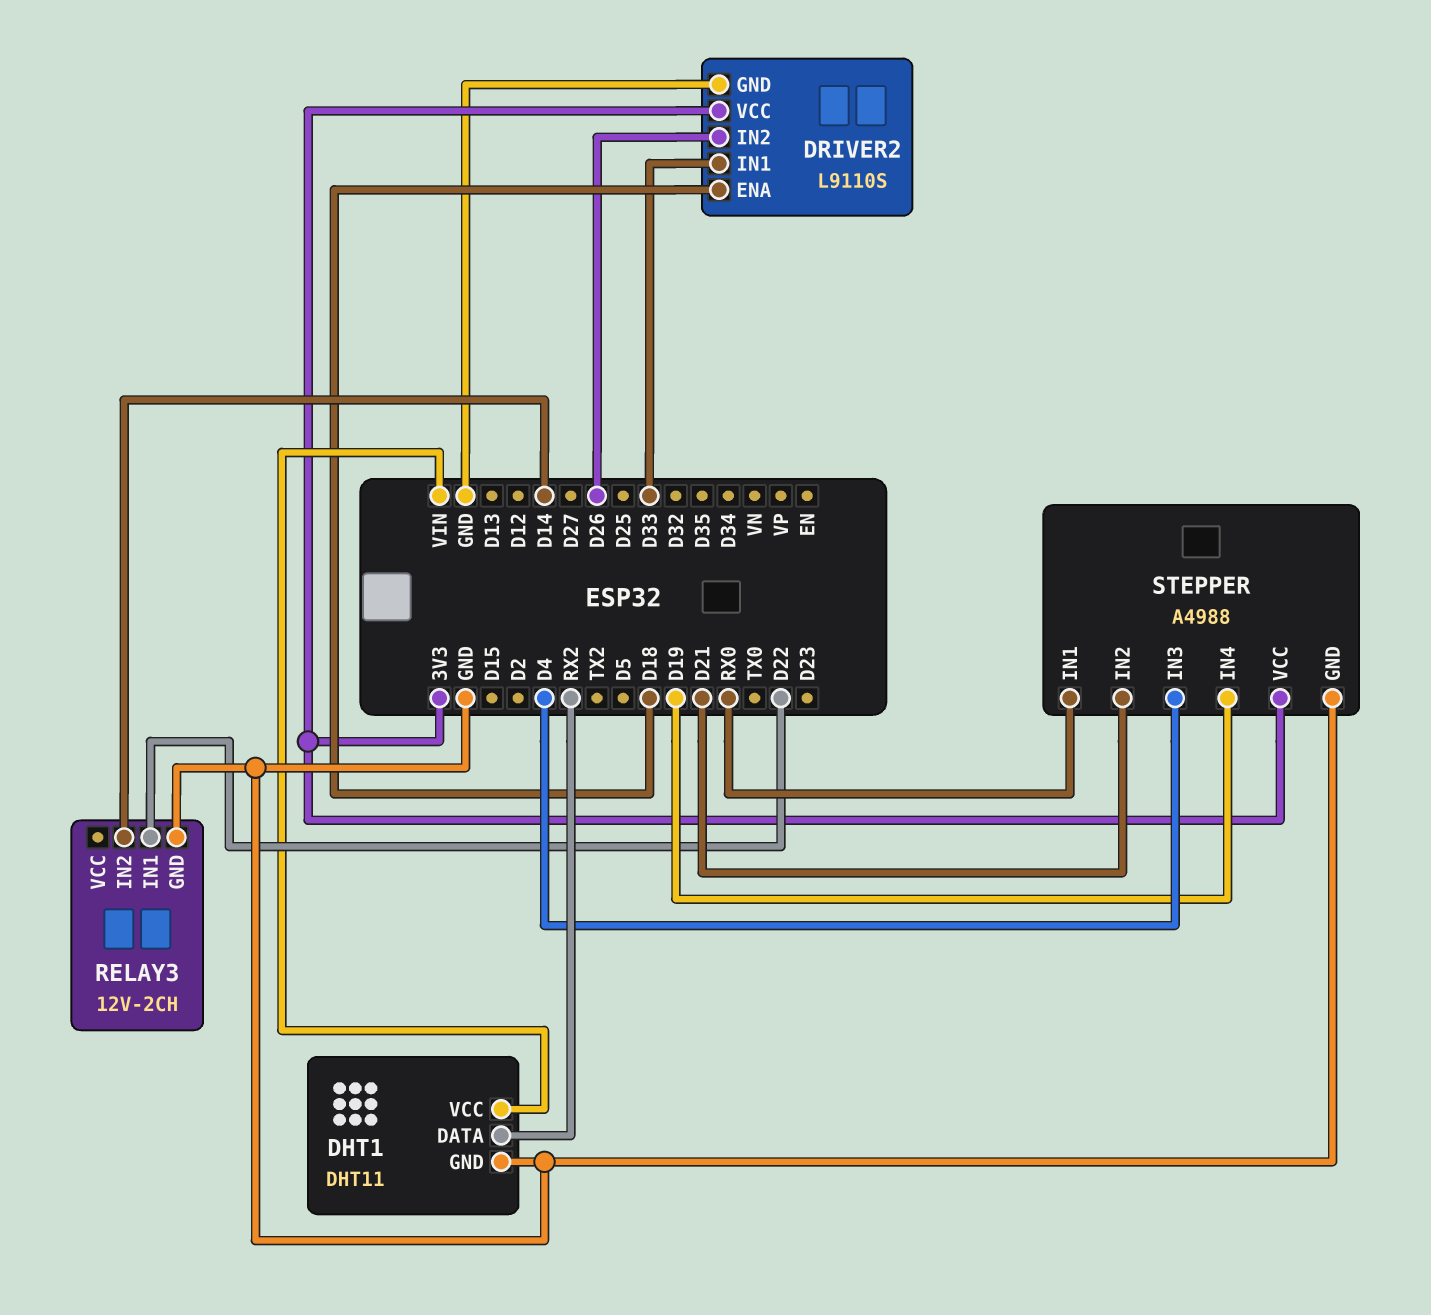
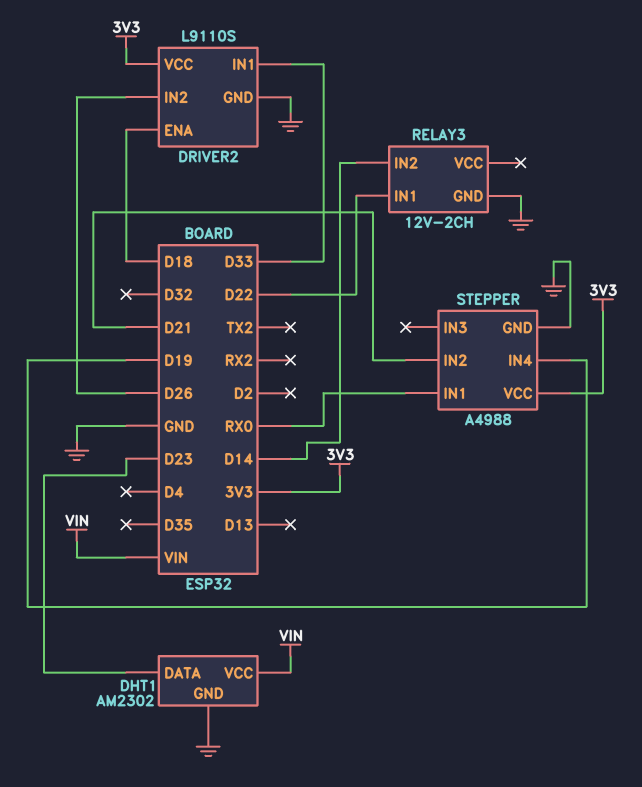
DHT1: DHT11 -> AM2302
DHT1 pin DATA: RX2 -> D23
STEPPER pin IN3: D4 -> none

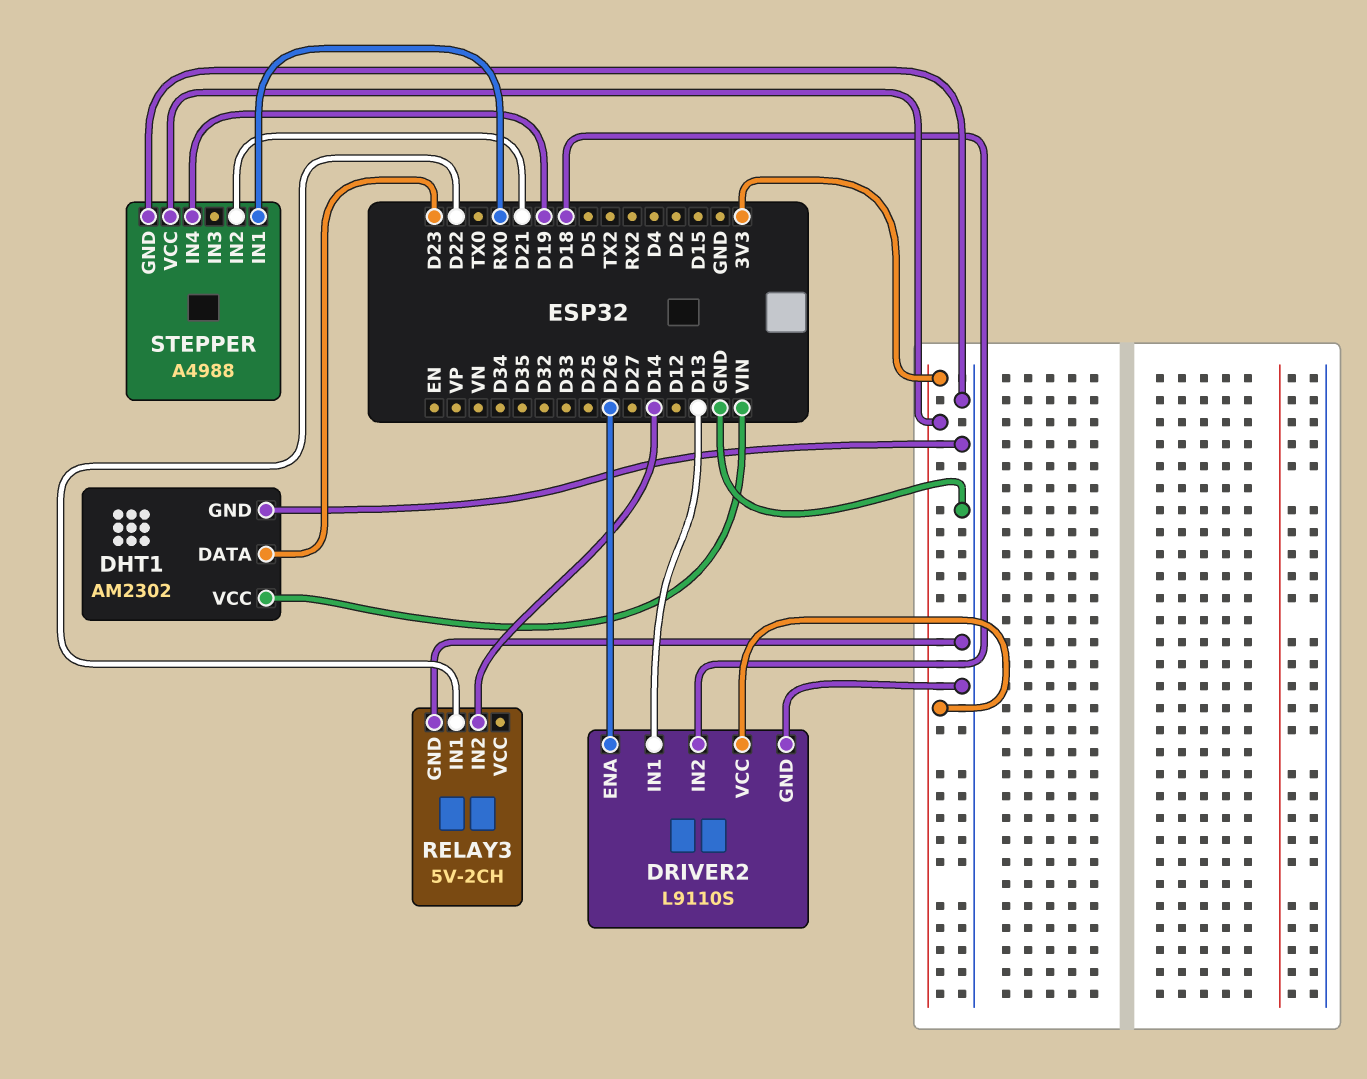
DRIVER2 pin ENA: D18 -> D26
DRIVER2 pin IN1: D33 -> D13
DRIVER2 pin IN2: D26 -> D18
RELAY3: 12V-2CH -> 5V-2CH

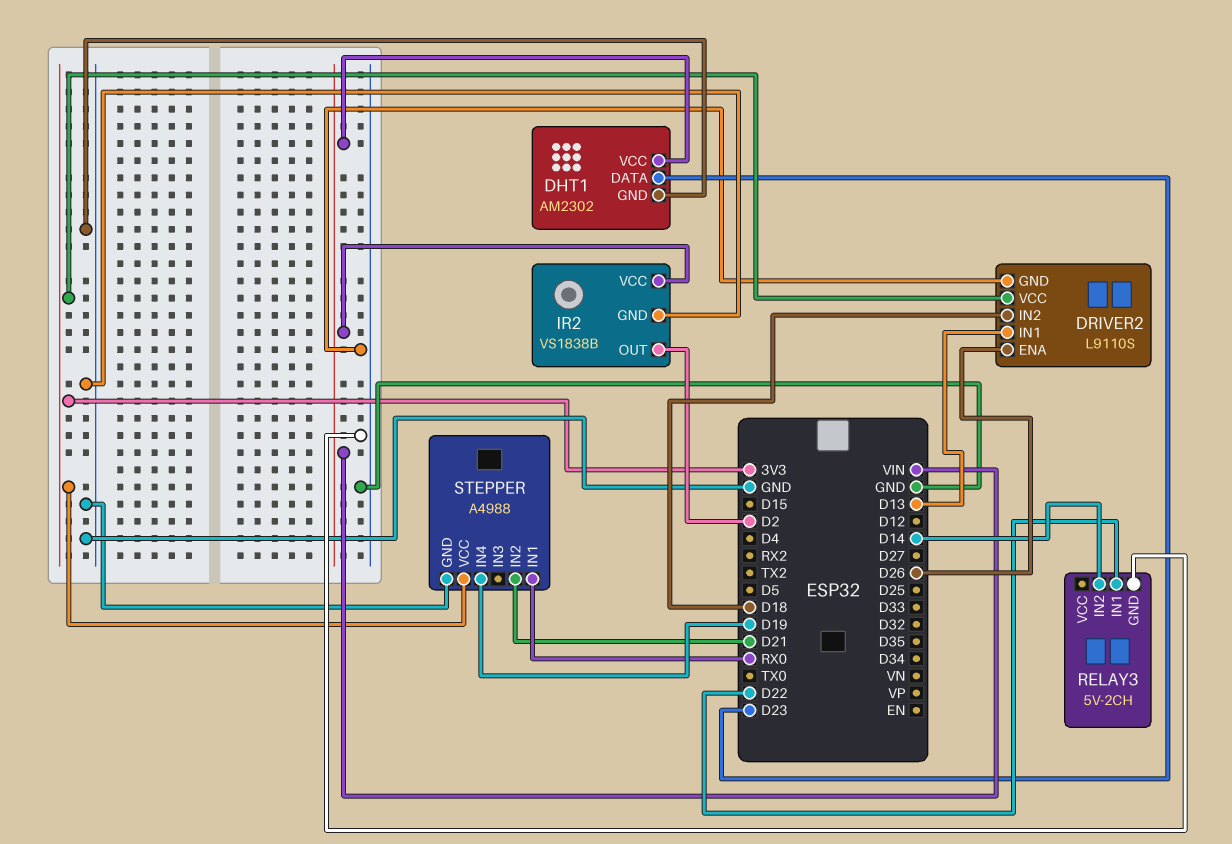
IR2: none -> VS1838B
IR2 pin GND: none -> GND
IR2 pin OUT: none -> D2
IR2 pin VCC: none -> VIN

